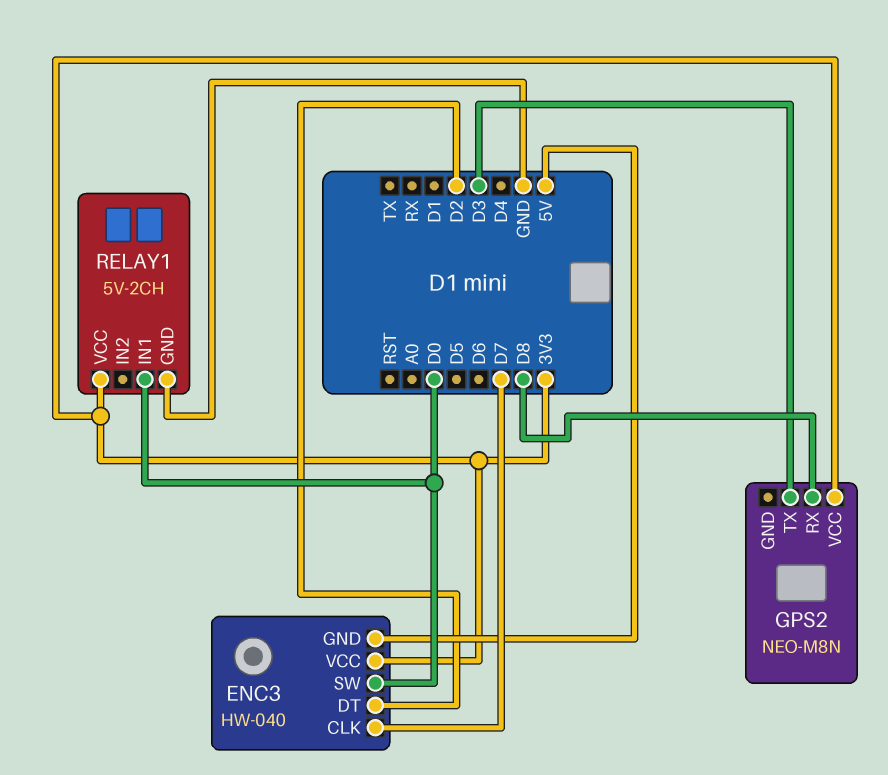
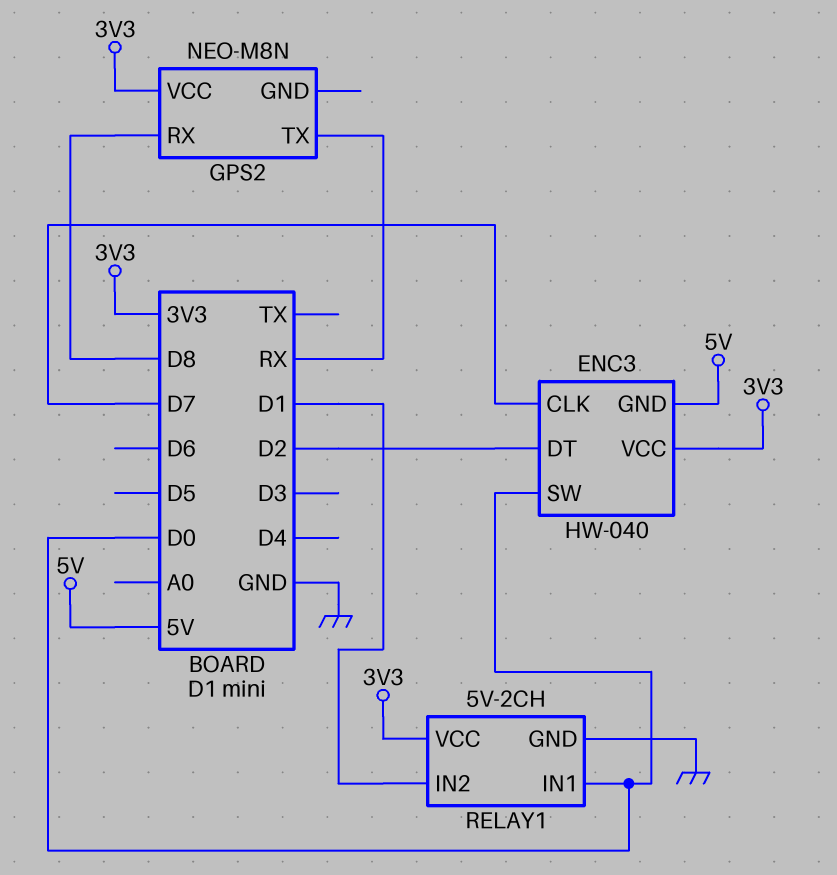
GPS2 pin TX: D3 -> RX
RELAY1 pin IN2: none -> D1

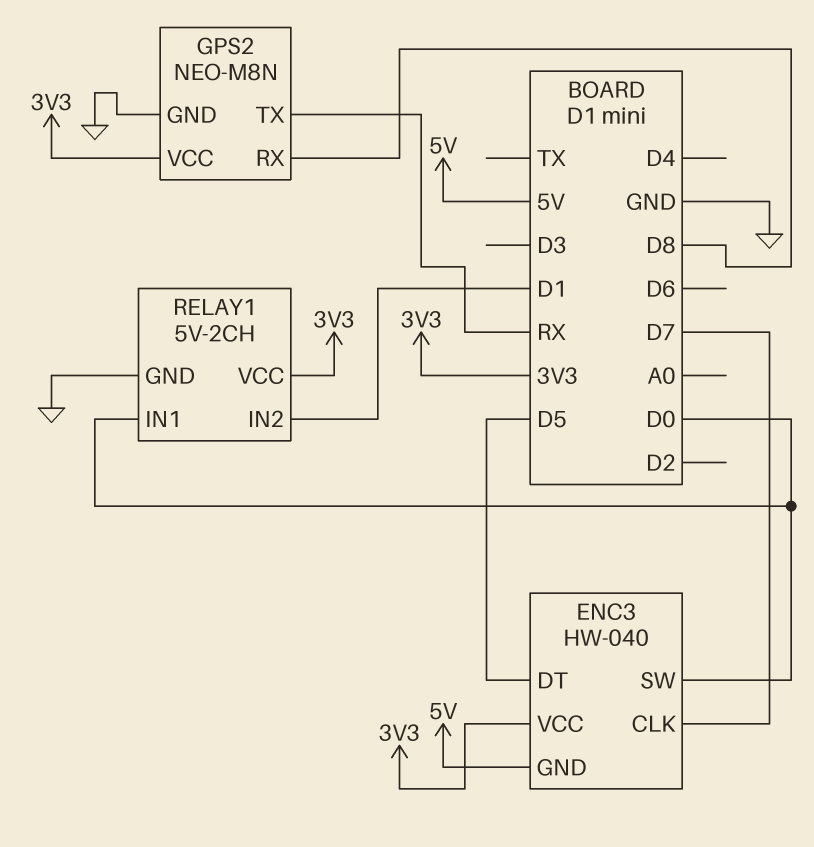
ENC3 pin DT: D2 -> D5
GPS2 pin GND: none -> GND

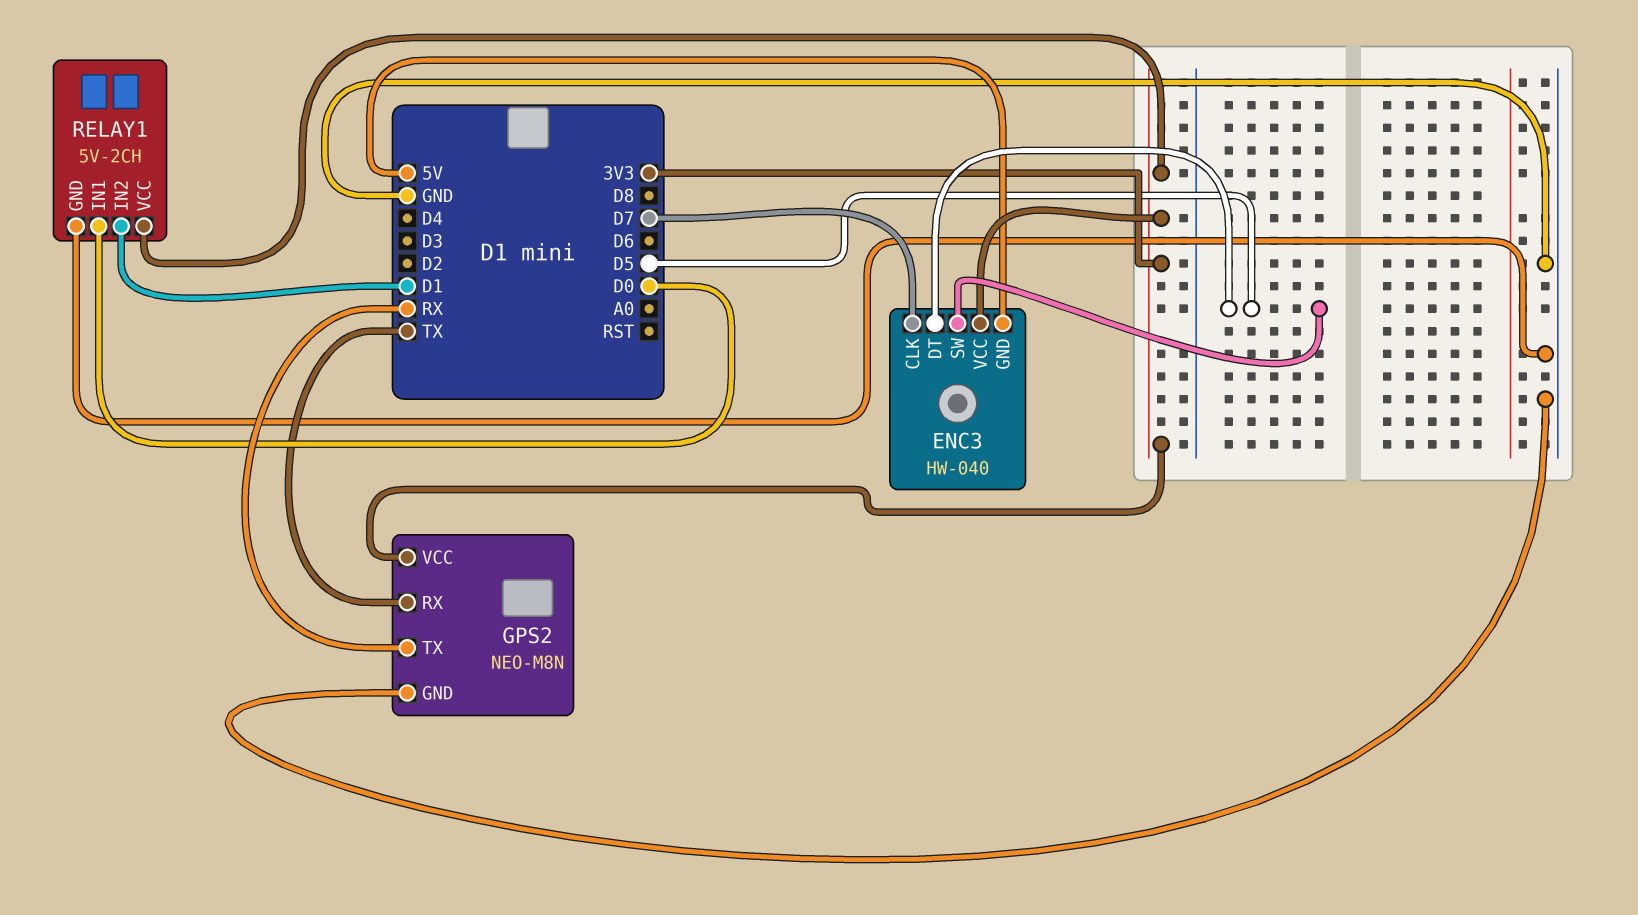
ENC3 pin SW: D0 -> D5
GPS2 pin RX: D8 -> TX

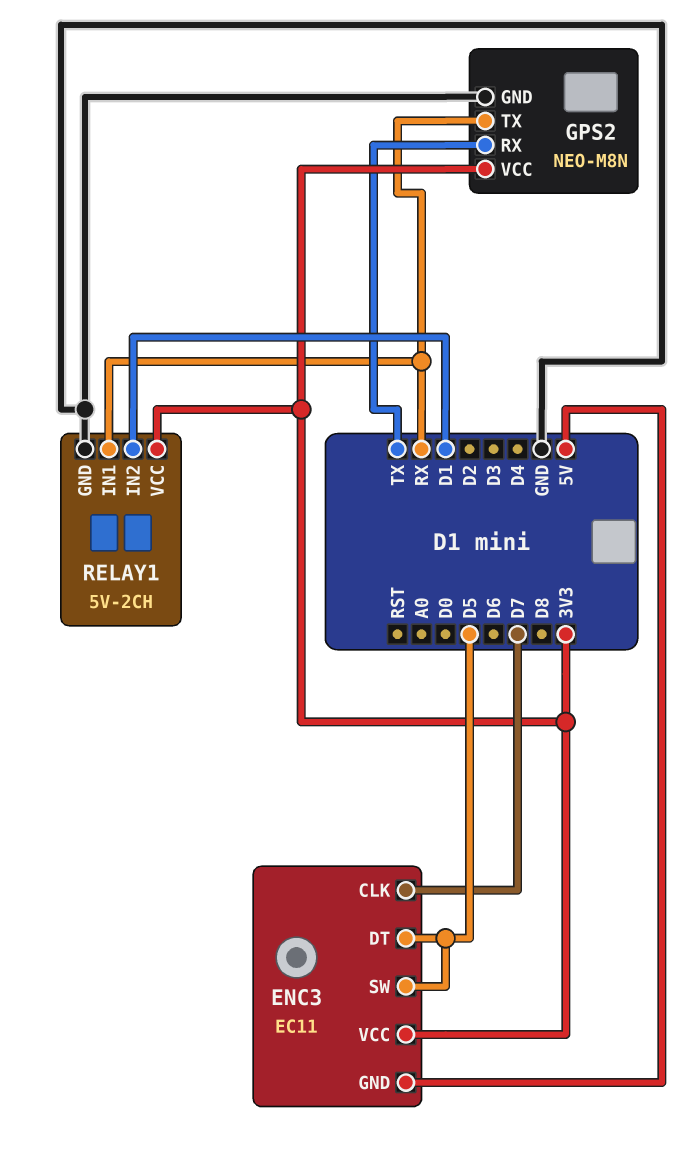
ENC3: HW-040 -> EC11
RELAY1 pin IN1: D0 -> RX

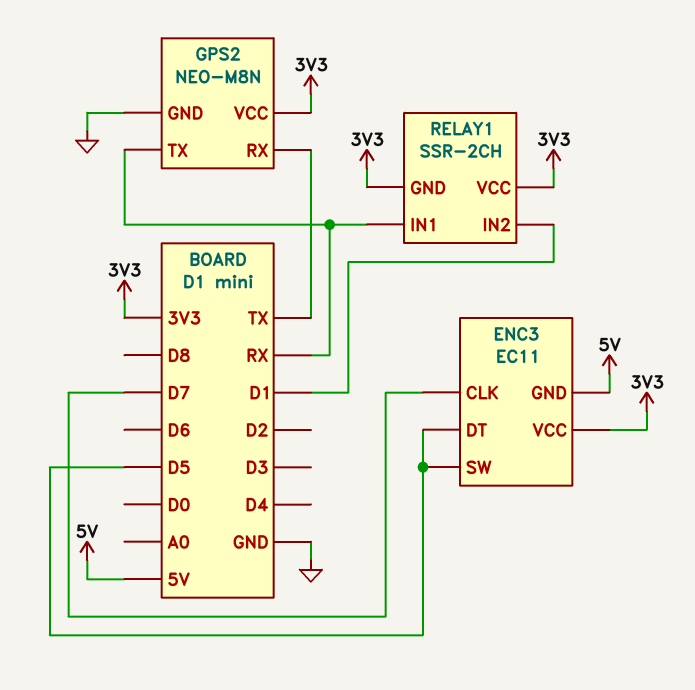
RELAY1: 5V-2CH -> SSR-2CH
RELAY1 pin GND: GND -> 3V3

